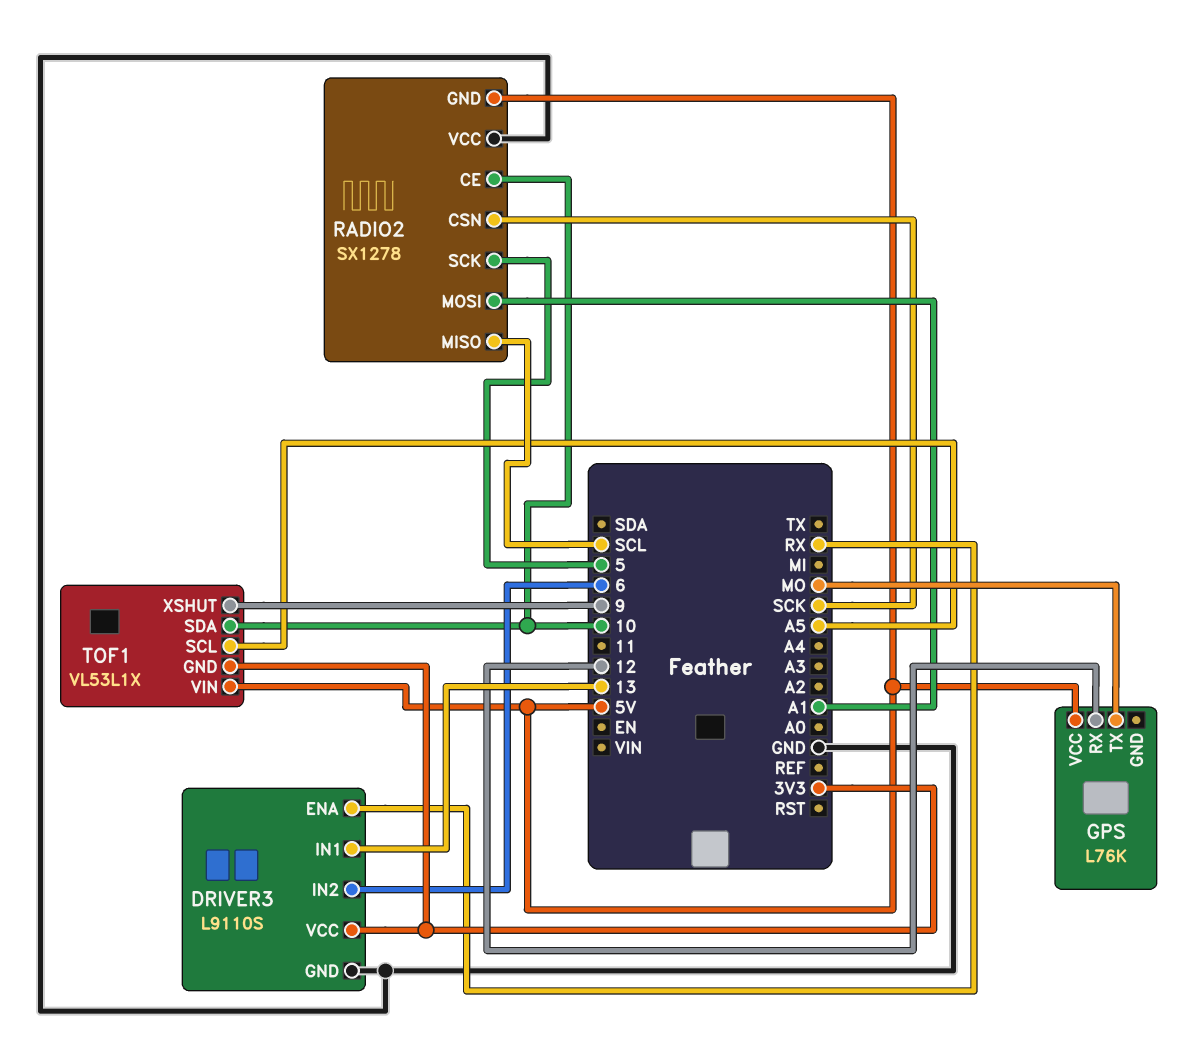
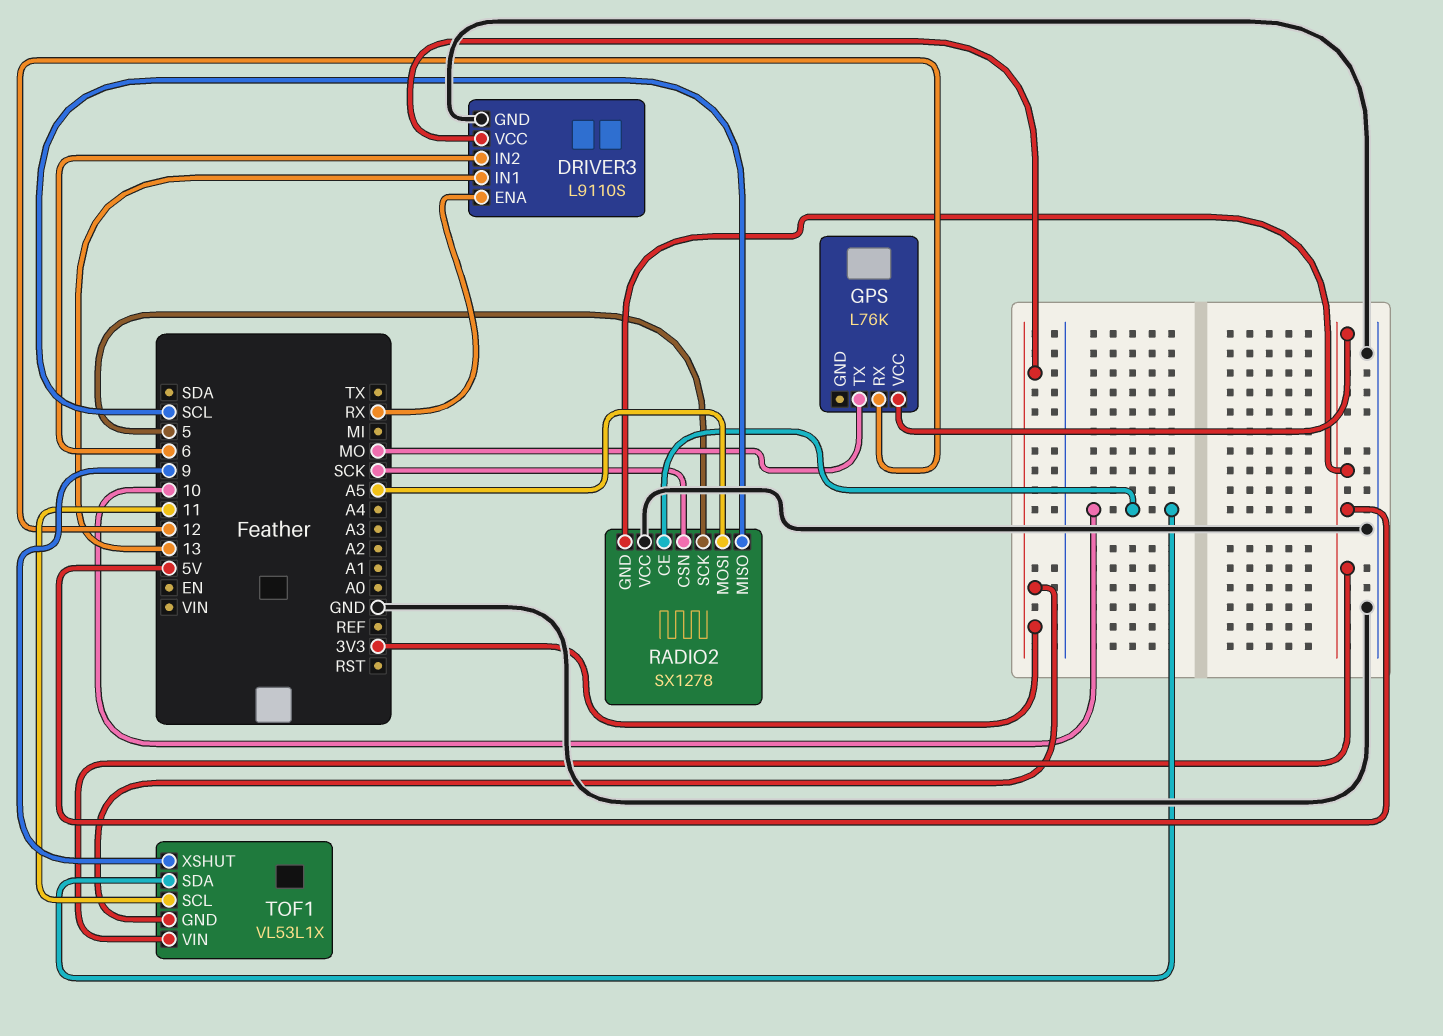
RADIO2 pin MOSI: A1 -> A5
TOF1 pin SCL: A5 -> 11

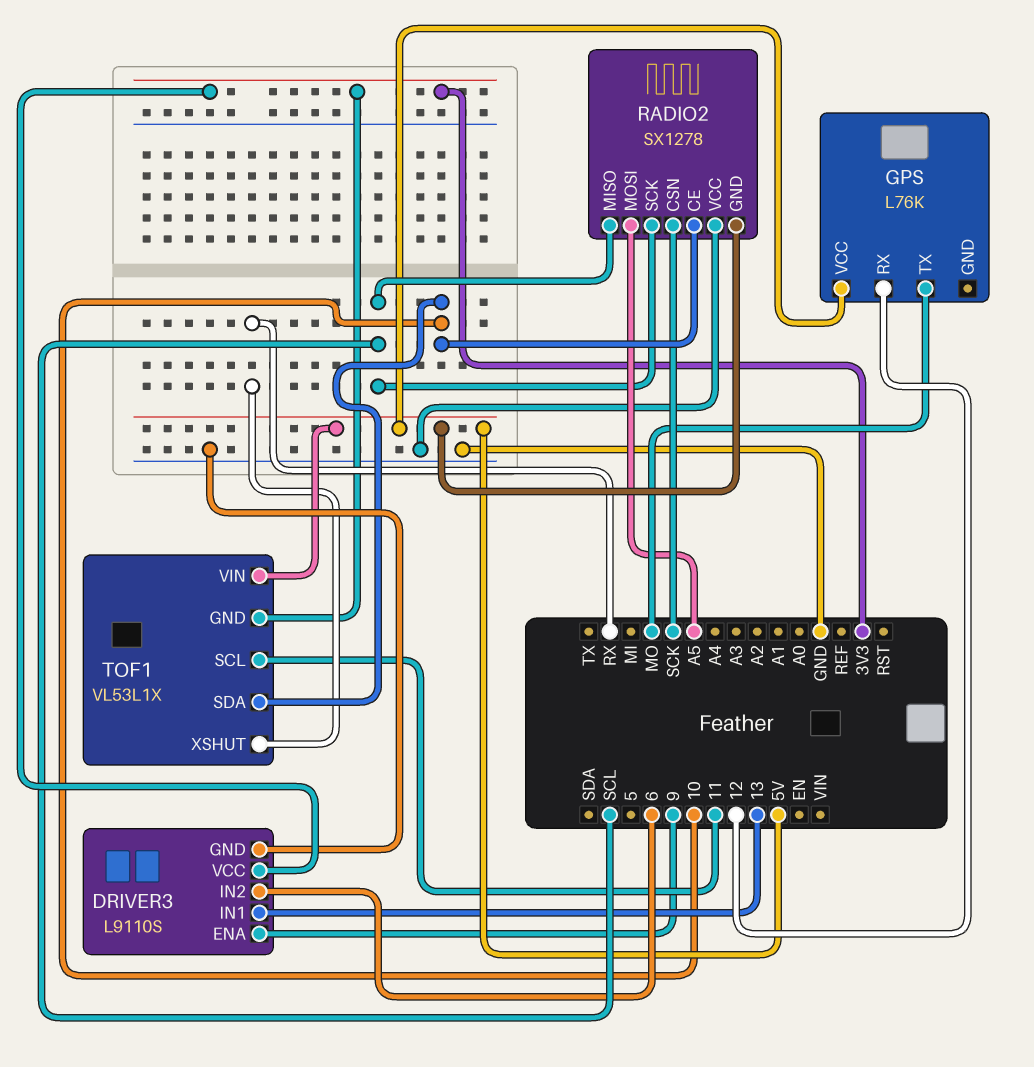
DRIVER3 pin ENA: RX -> 9
RADIO2 pin SCK: 5 -> SCL
TOF1 pin XSHUT: 9 -> RX

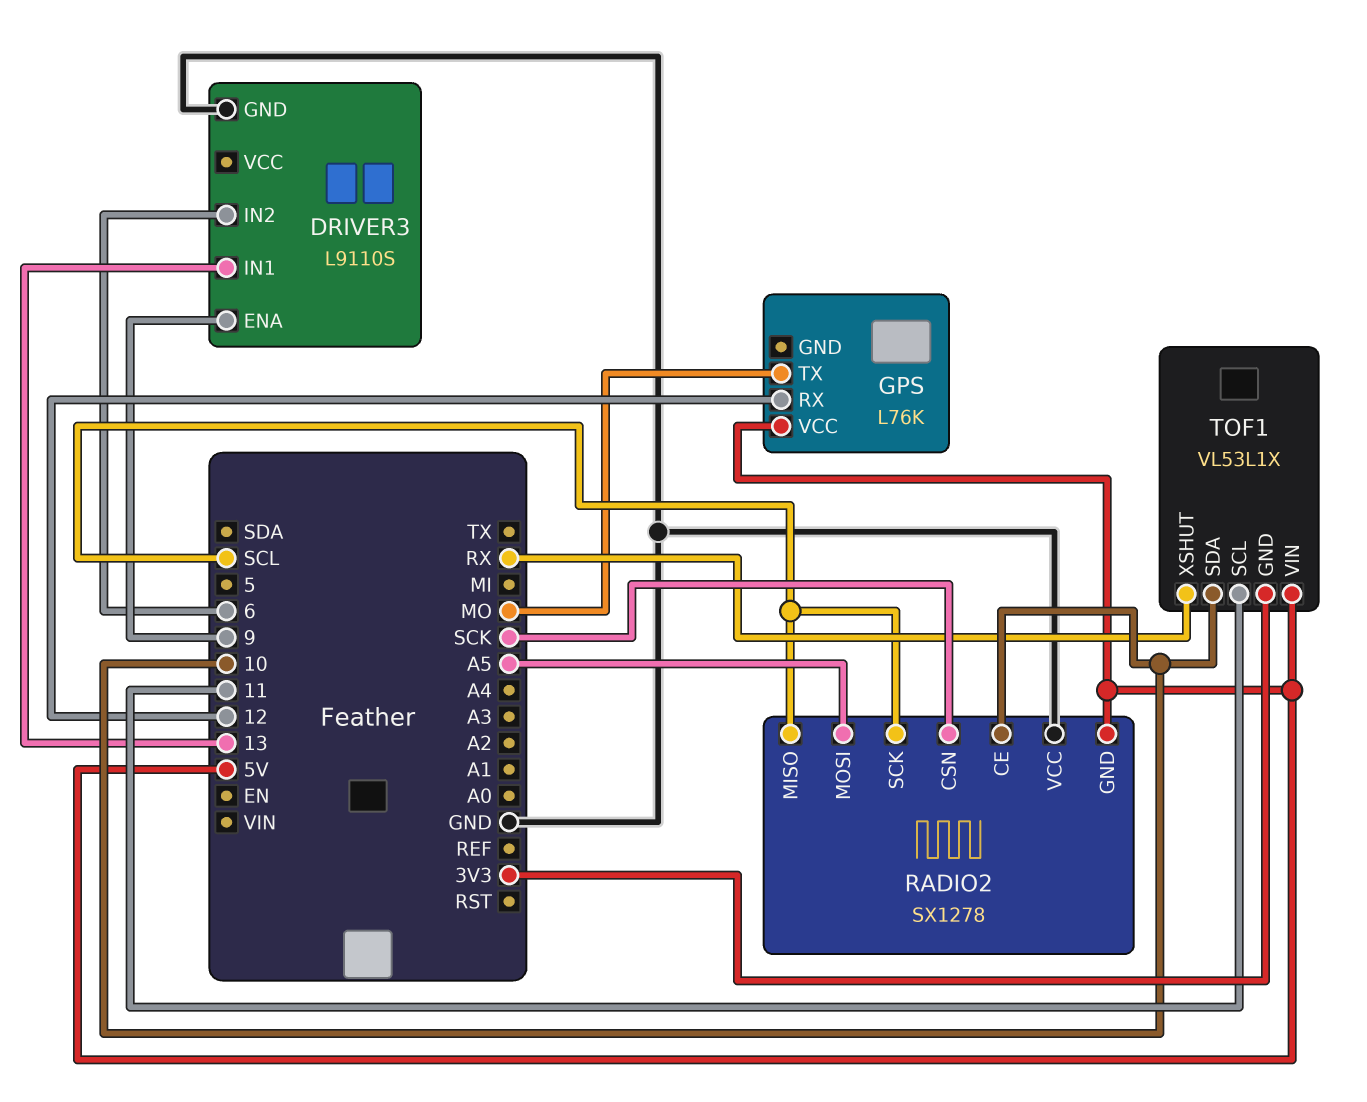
DRIVER3 pin VCC: 3V3 -> none

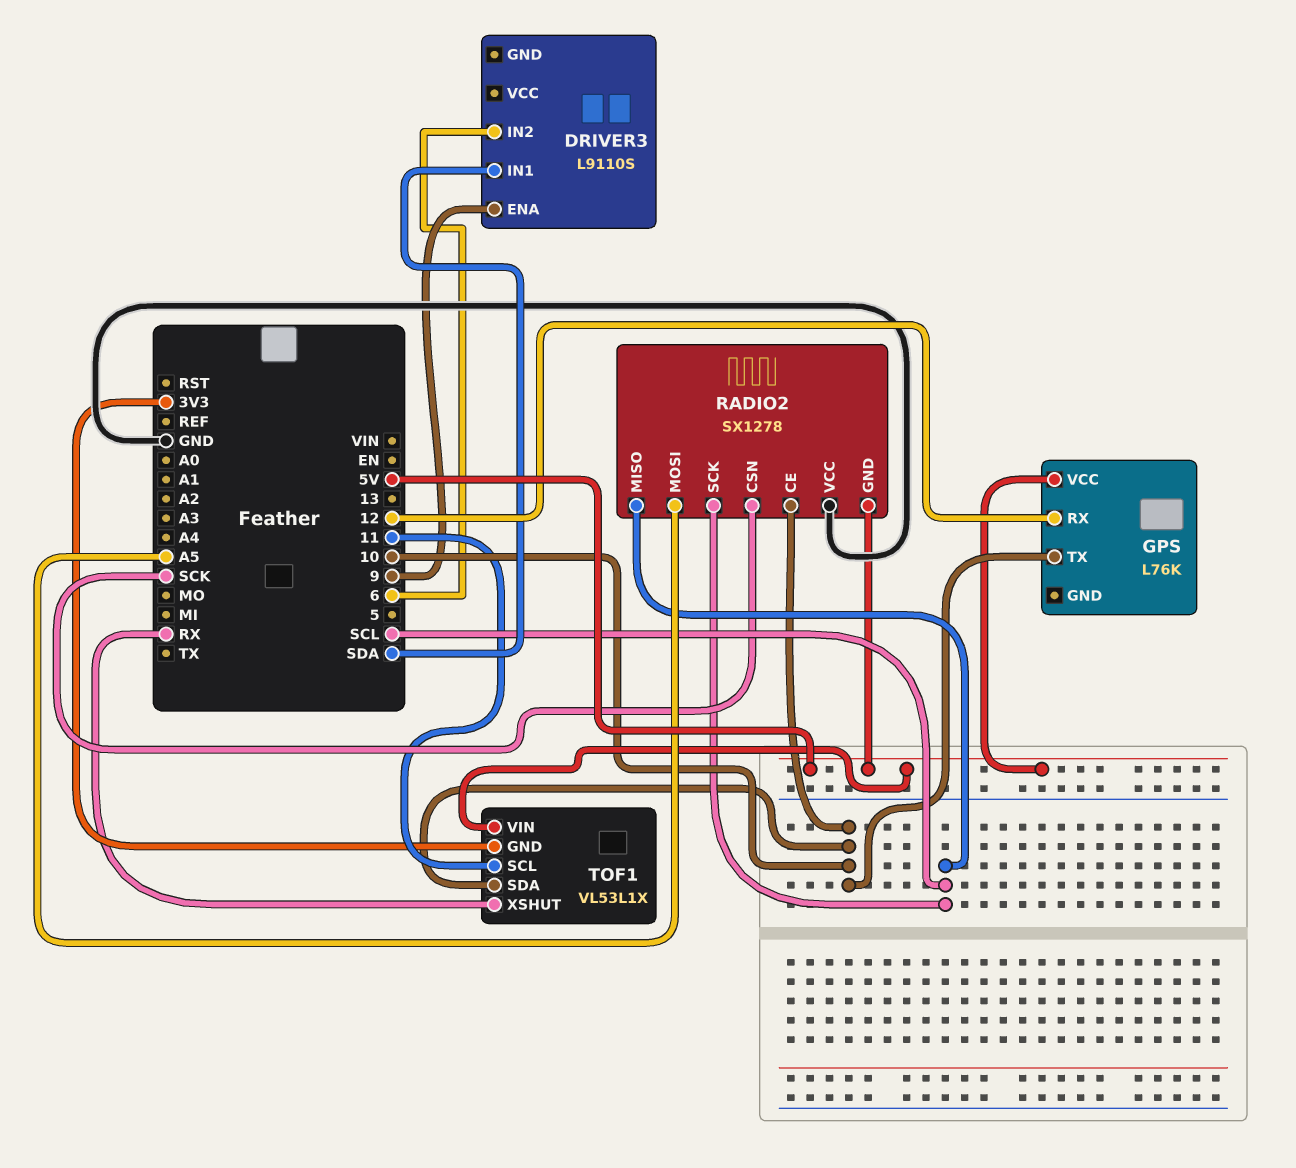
DRIVER3 pin GND: GND -> none
DRIVER3 pin IN1: 13 -> SDA
GPS pin TX: MO -> 10

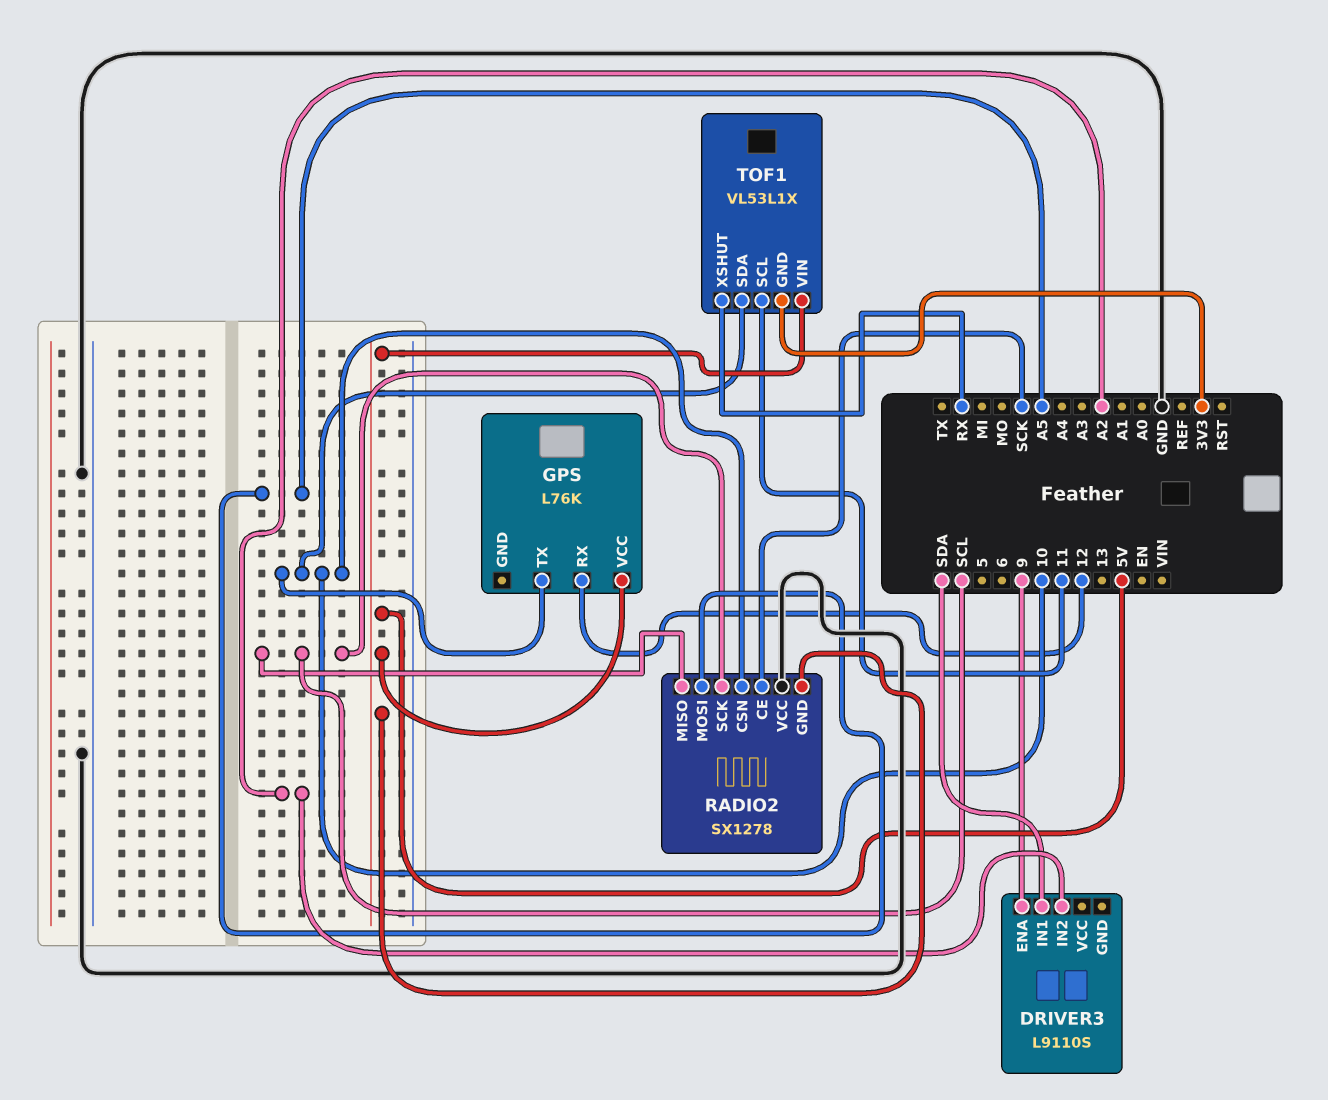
DRIVER3 pin IN2: 6 -> A2
RADIO2 pin CE: 10 -> SCK
RADIO2 pin CSN: SCK -> 10

